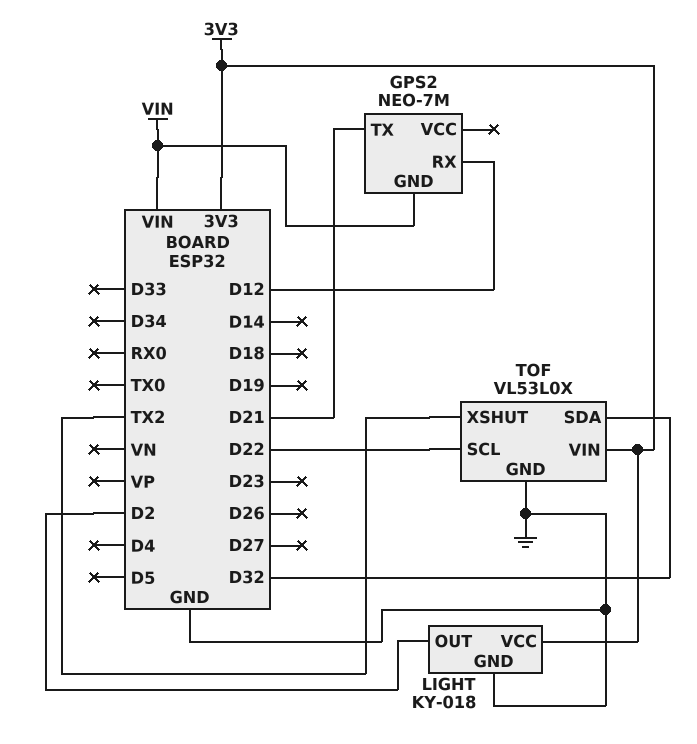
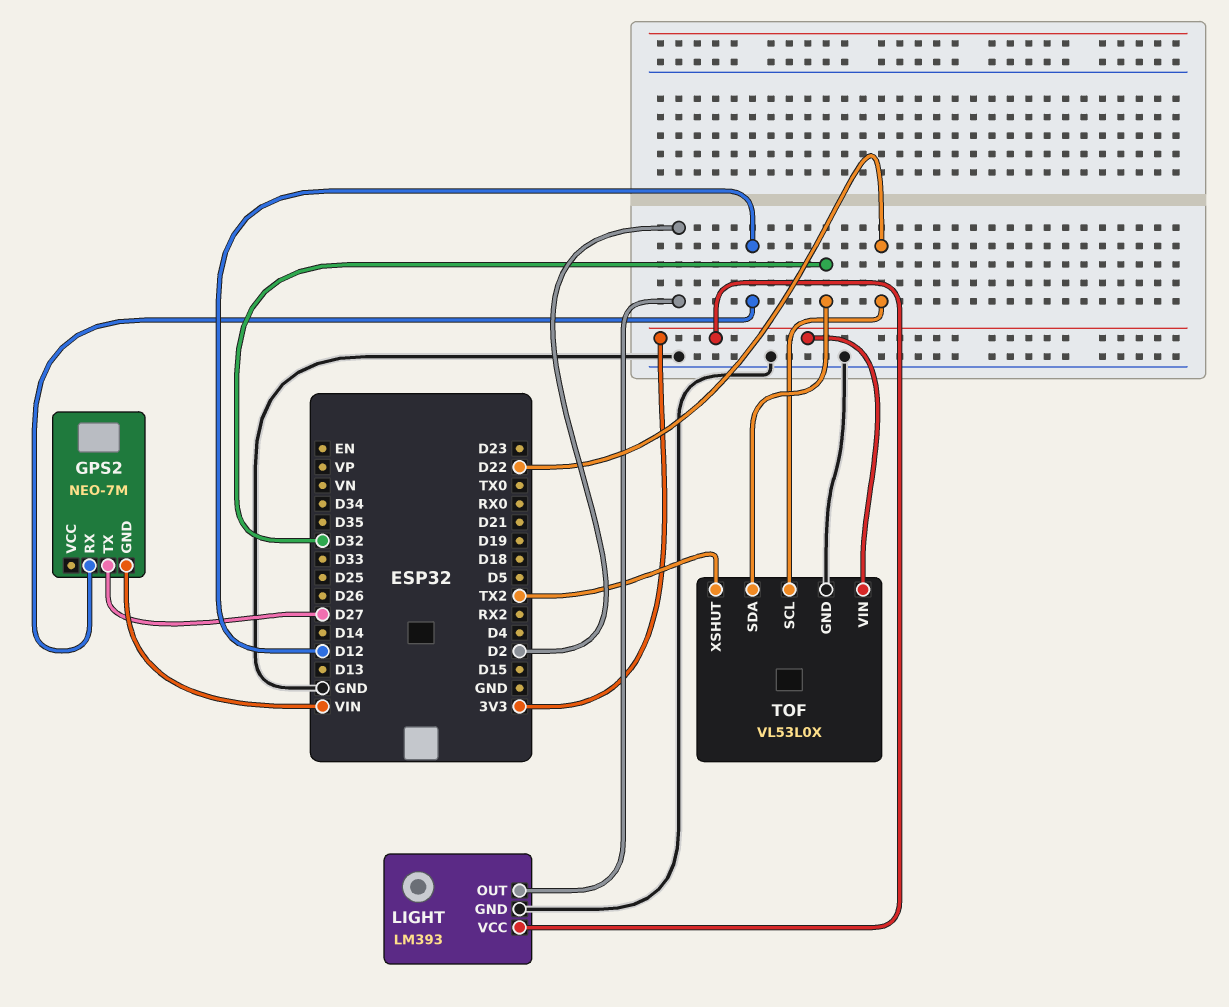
GPS2 pin TX: D21 -> D27
LIGHT: KY-018 -> LM393

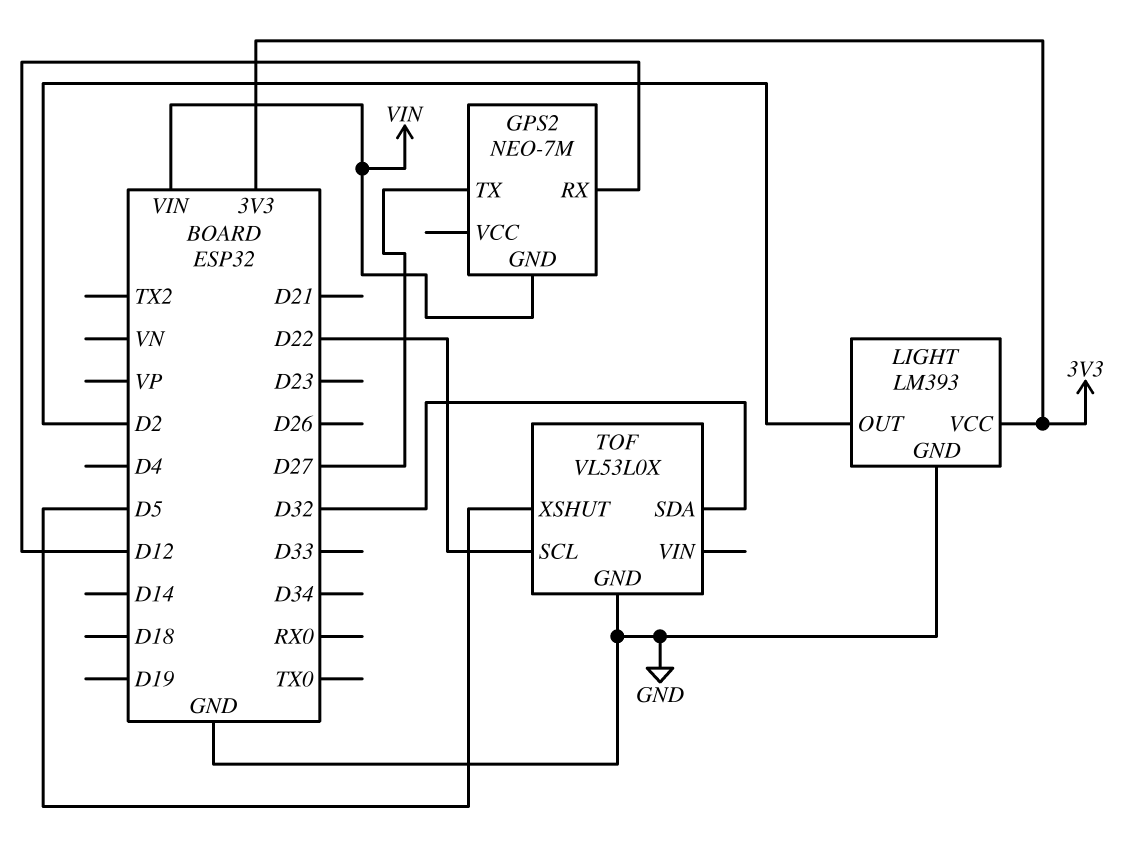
TOF pin VIN: 3V3 -> none
TOF pin XSHUT: TX2 -> D5

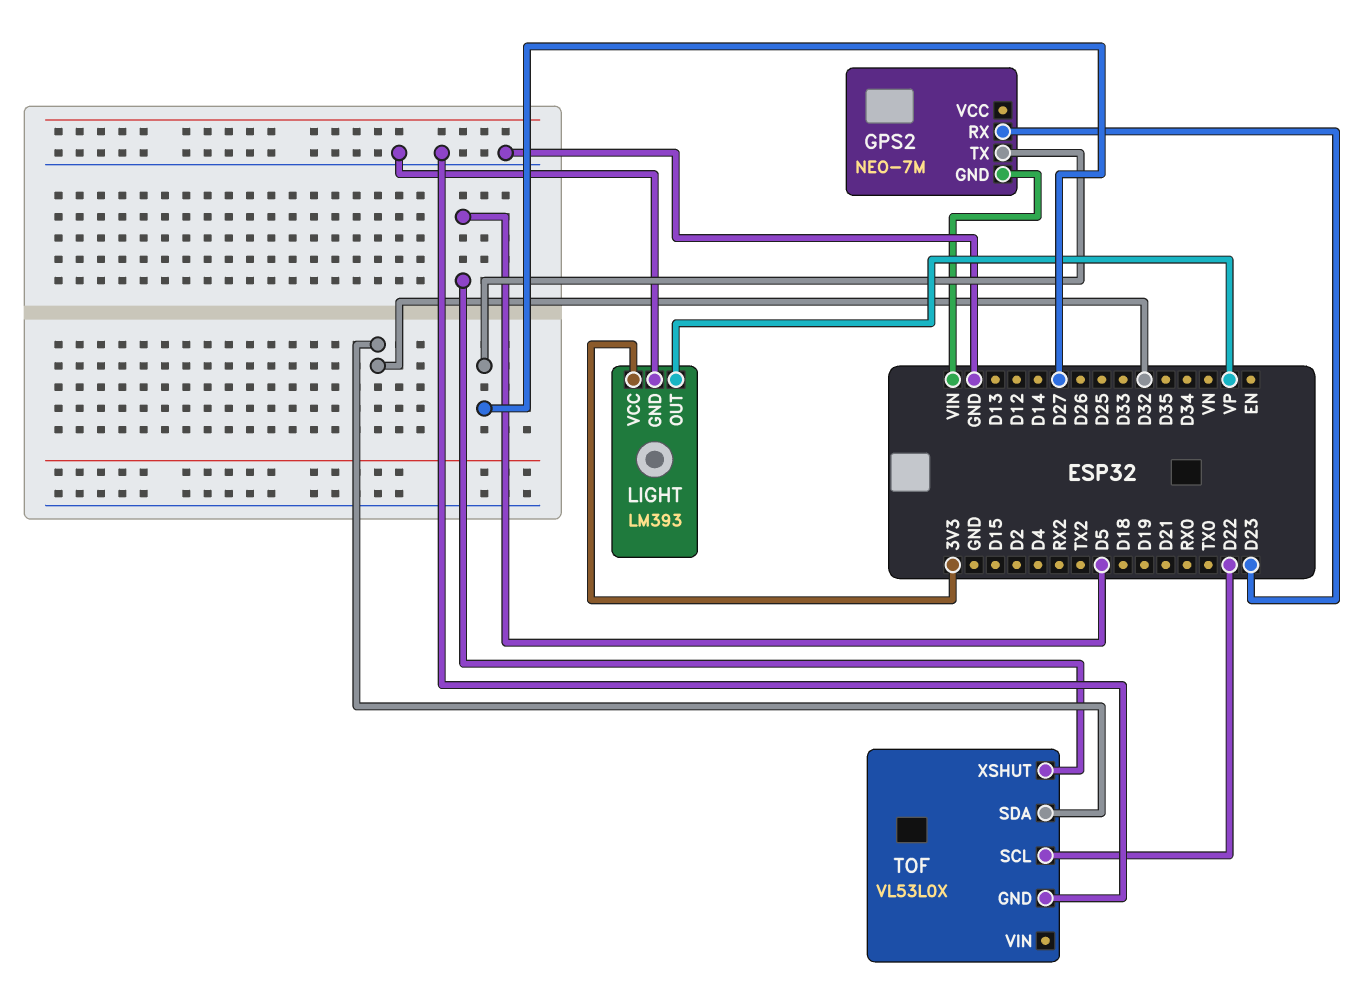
GPS2 pin RX: D12 -> D23
LIGHT pin OUT: D2 -> VP

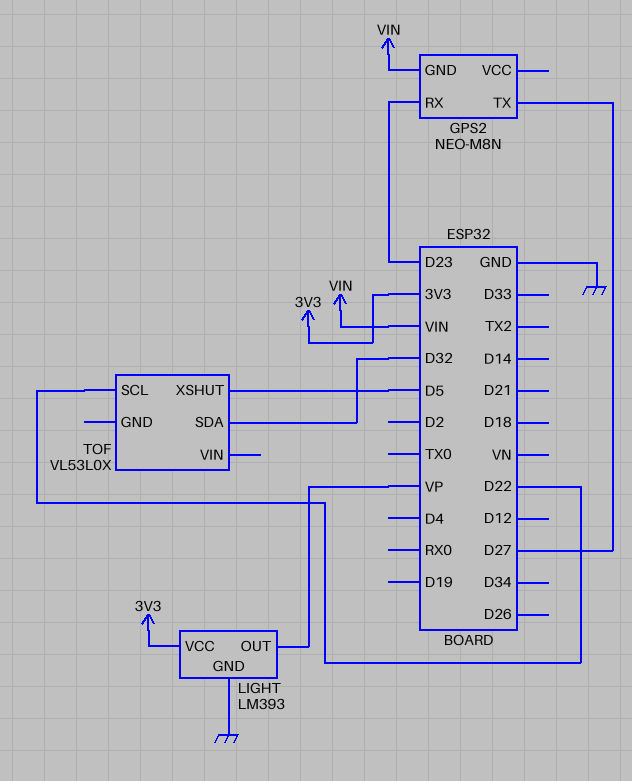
GPS2: NEO-7M -> NEO-M8N
TOF pin GND: GND -> none

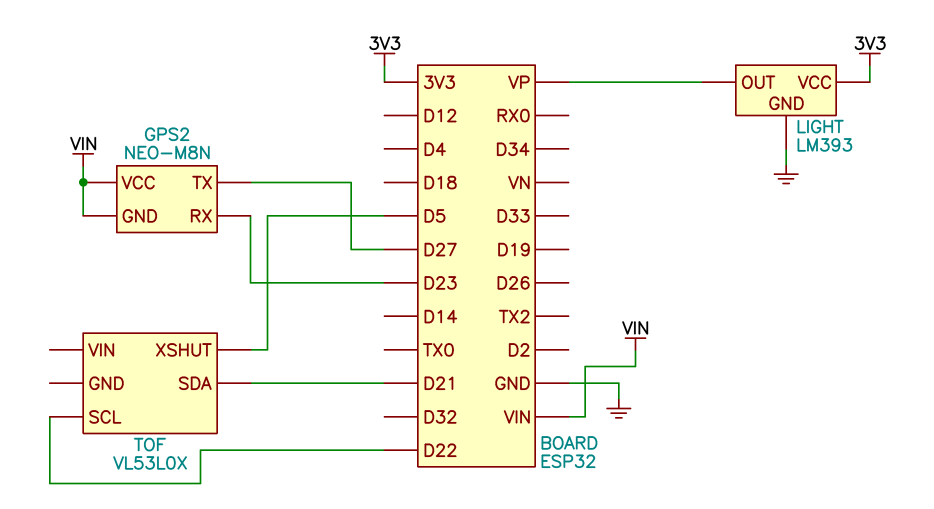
GPS2 pin VCC: none -> VIN
TOF pin SDA: D32 -> D21

